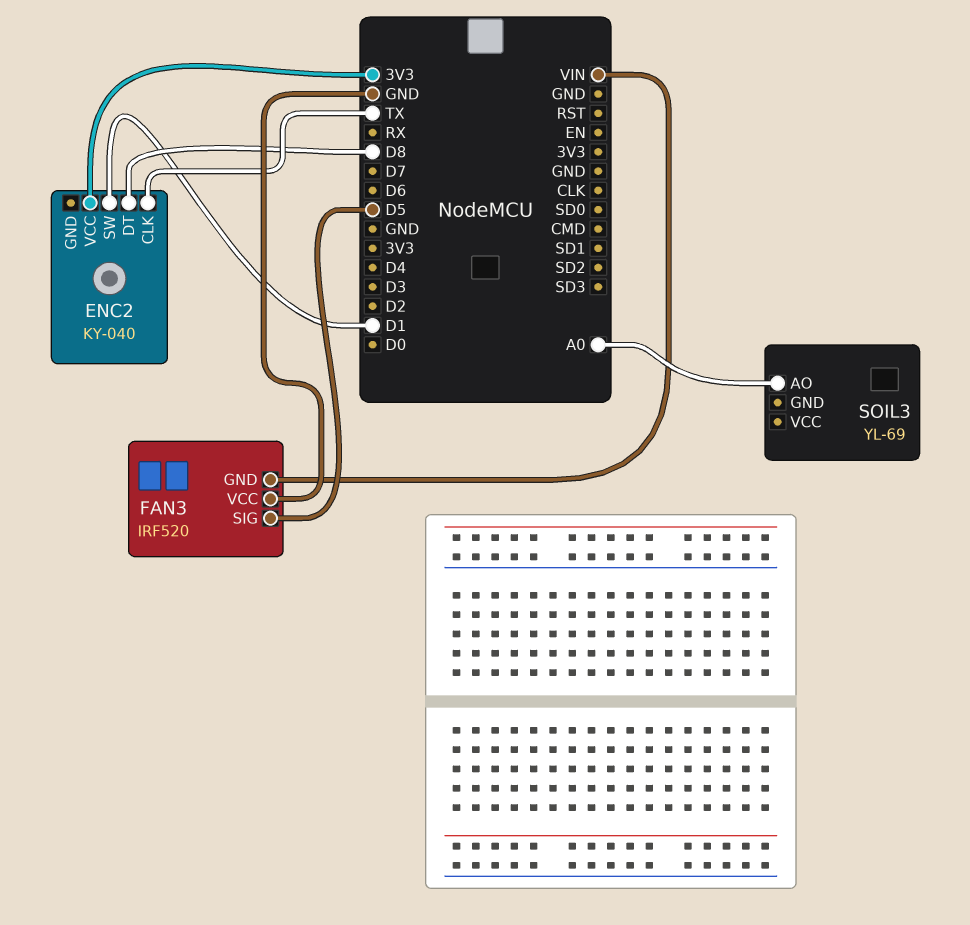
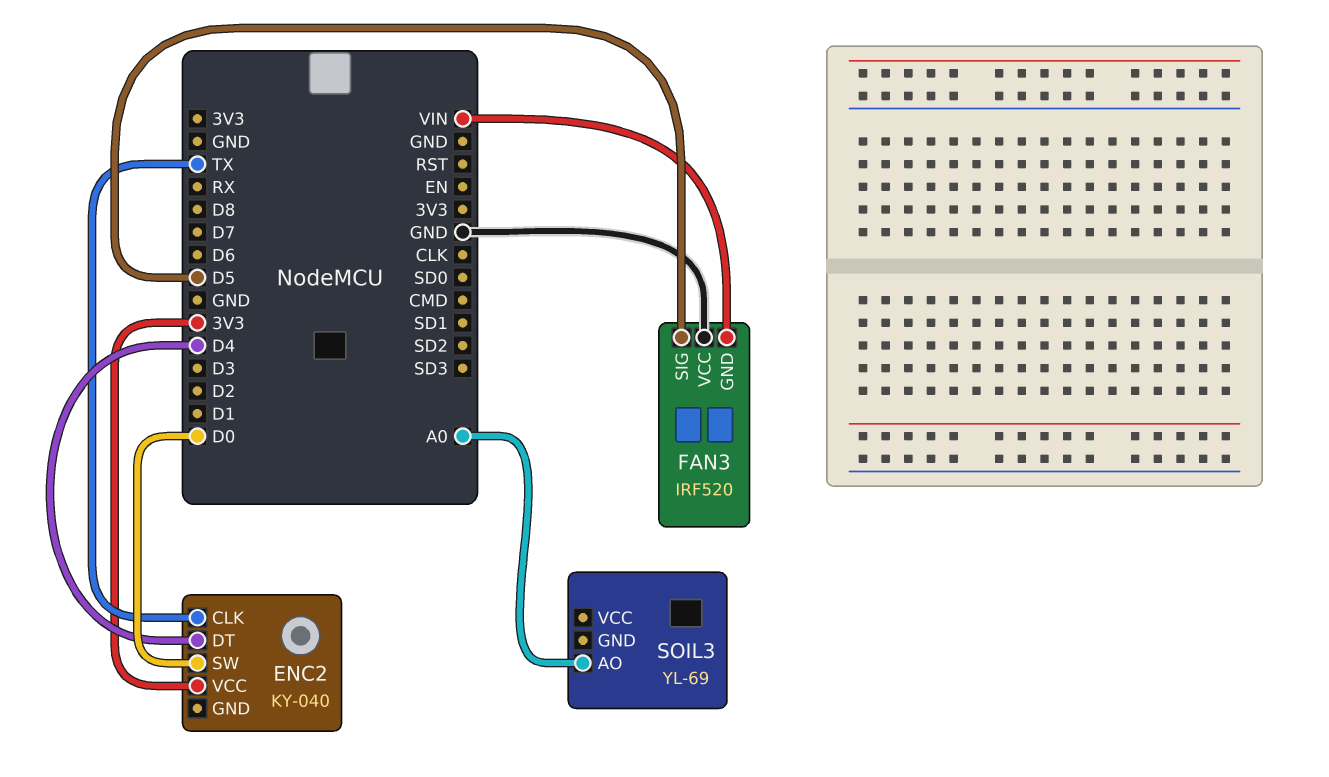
ENC2 pin DT: D8 -> D4
ENC2 pin SW: D1 -> D0

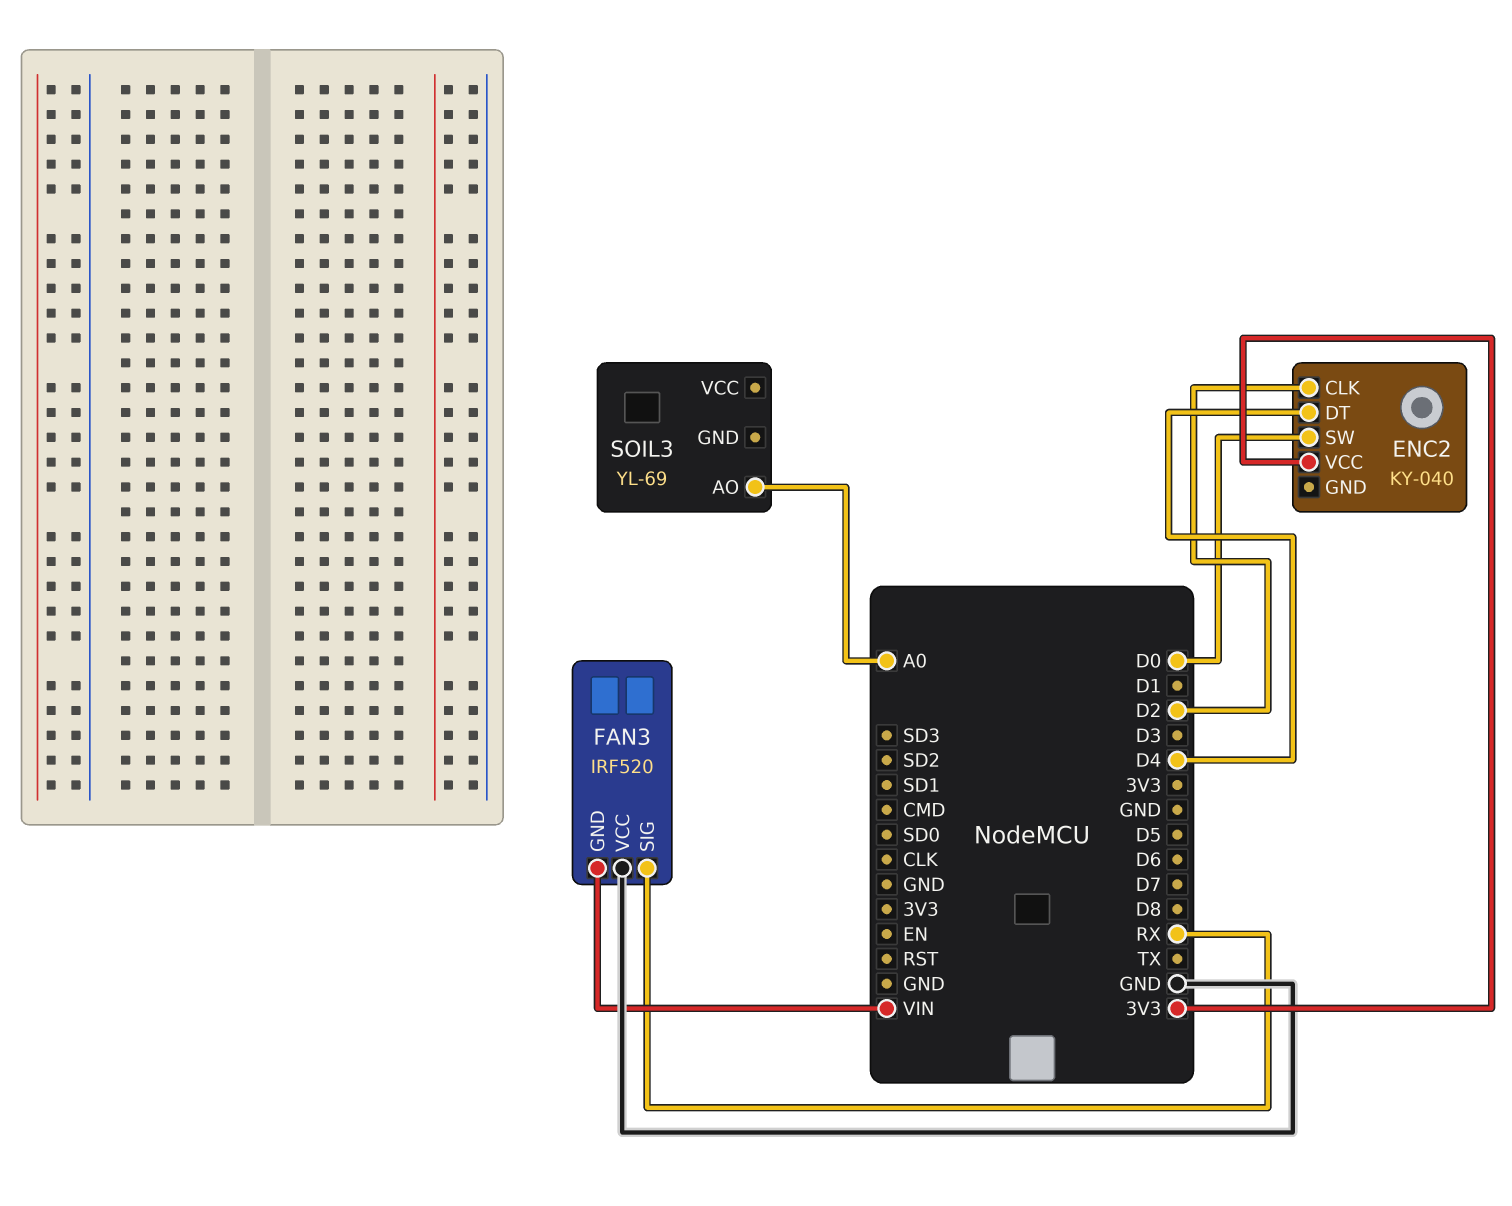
ENC2 pin CLK: TX -> D2
FAN3 pin SIG: D5 -> RX

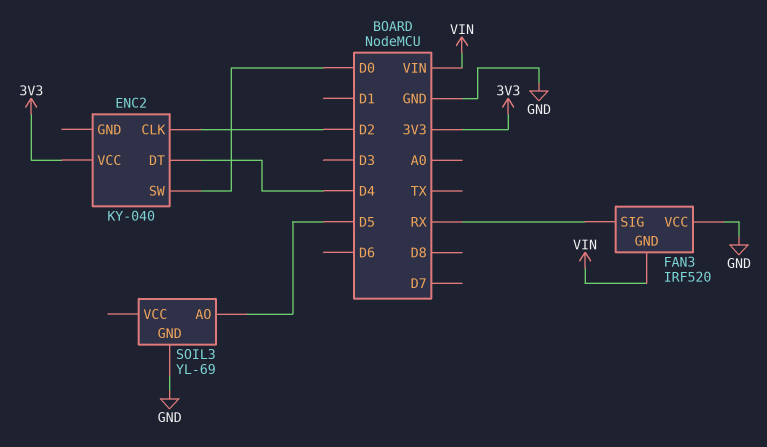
SOIL3 pin AO: A0 -> D5
SOIL3 pin GND: none -> GND

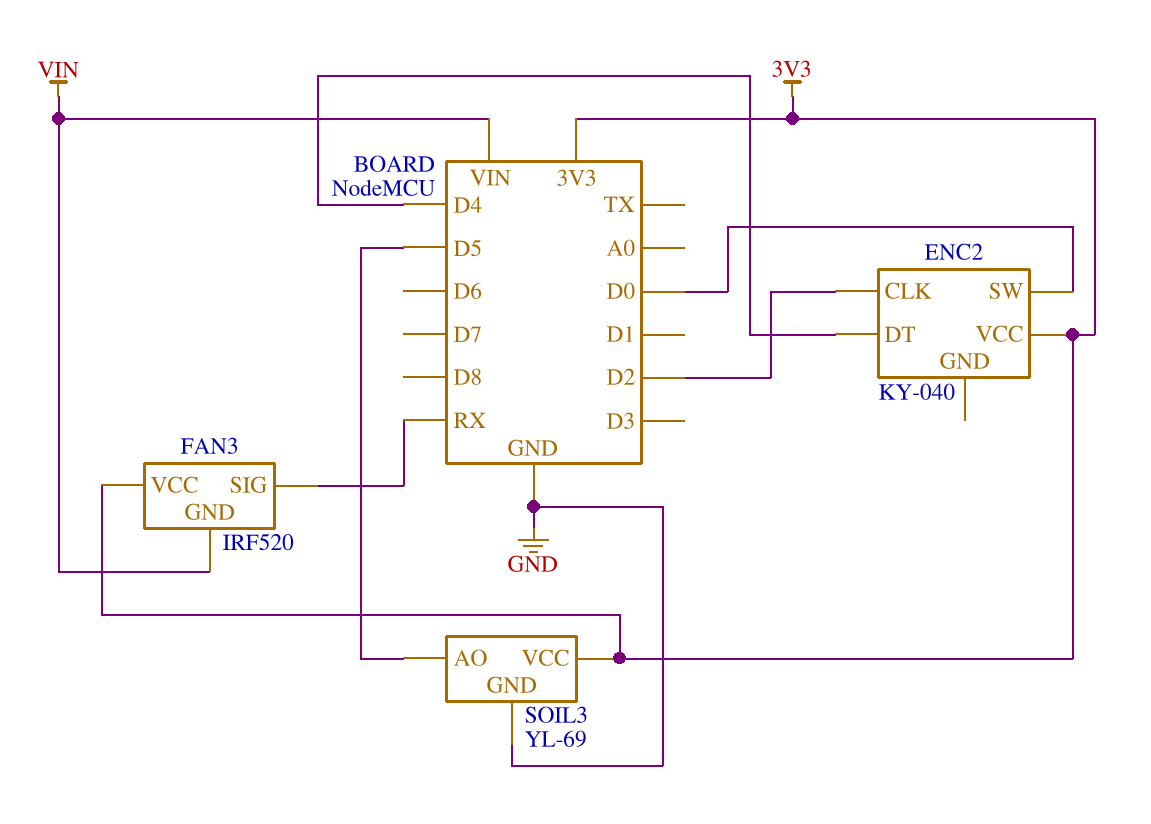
FAN3 pin VCC: GND -> 3V3
SOIL3 pin VCC: none -> 3V3

